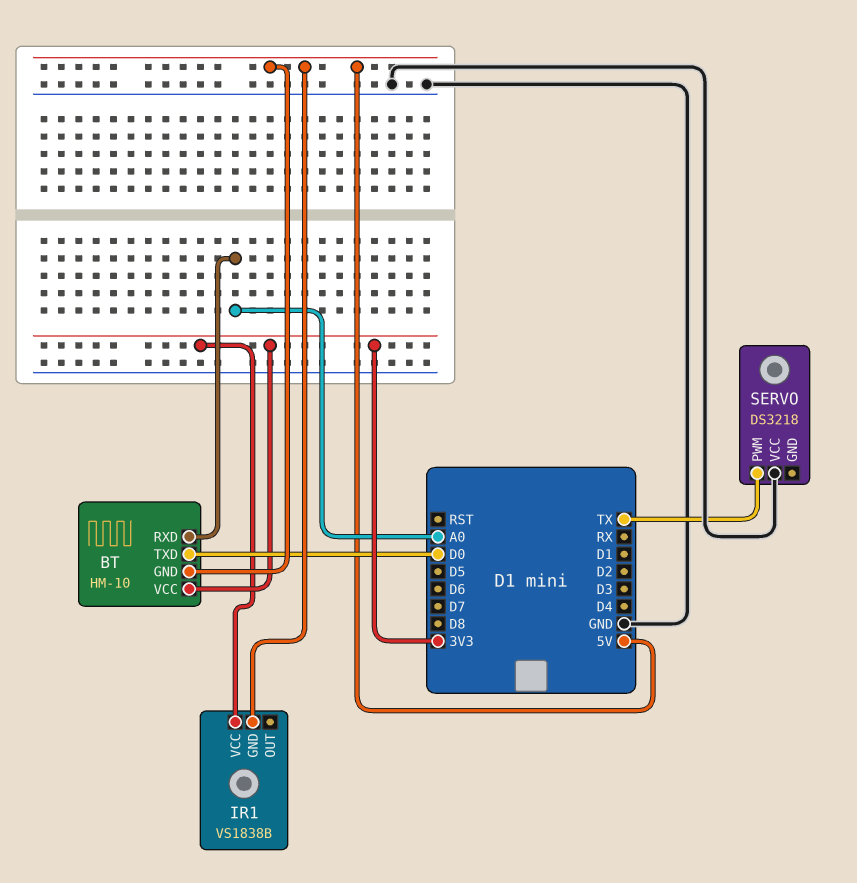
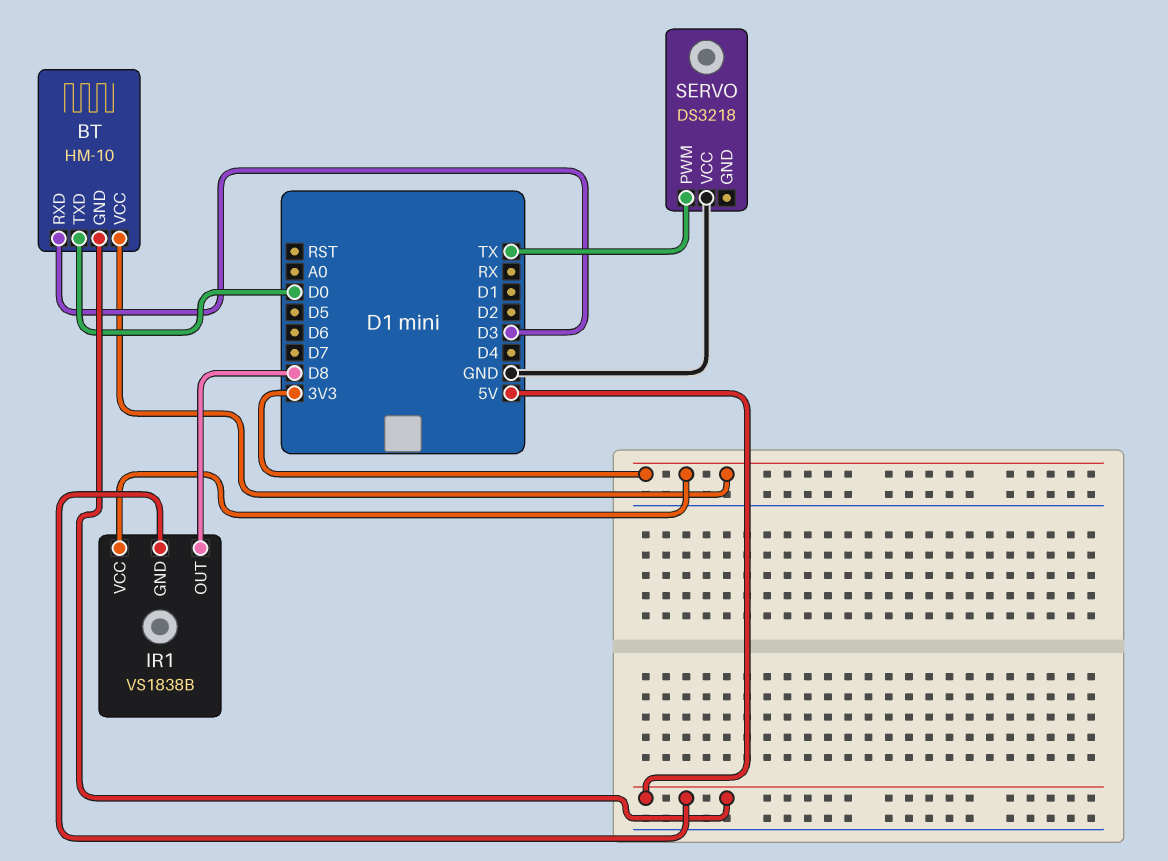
BT pin RXD: A0 -> D3
IR1 pin OUT: none -> D8

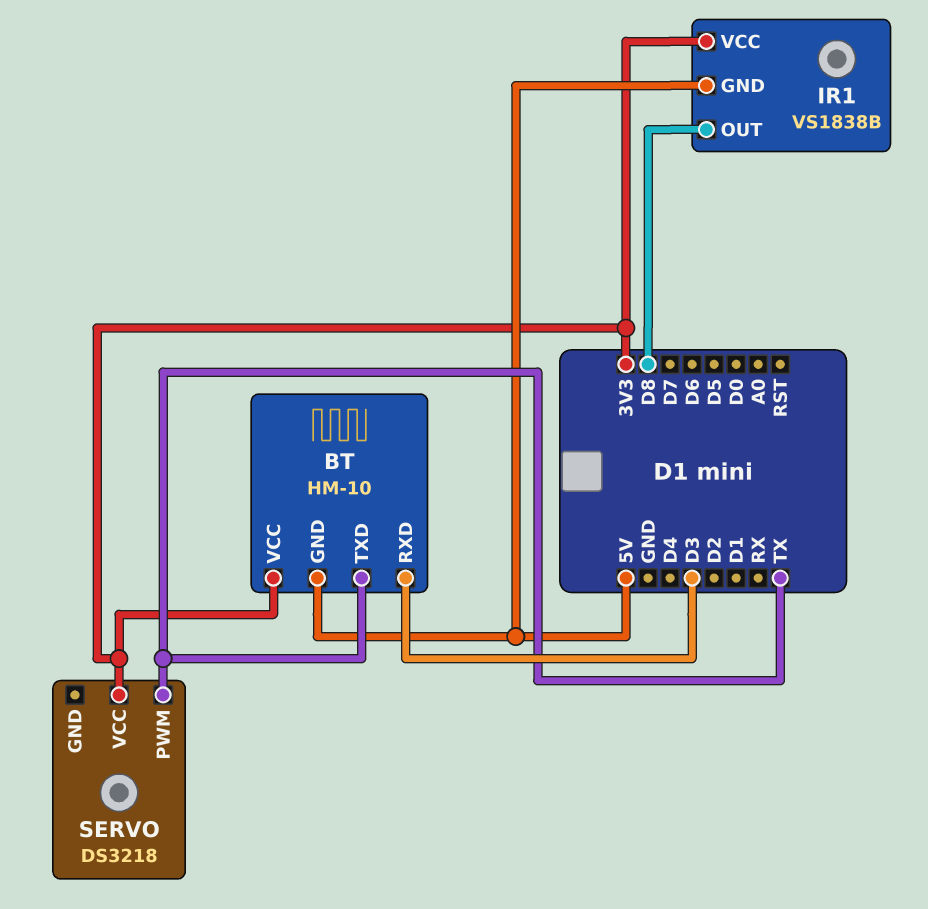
BT pin TXD: D0 -> TX
SERVO pin VCC: GND -> 3V3

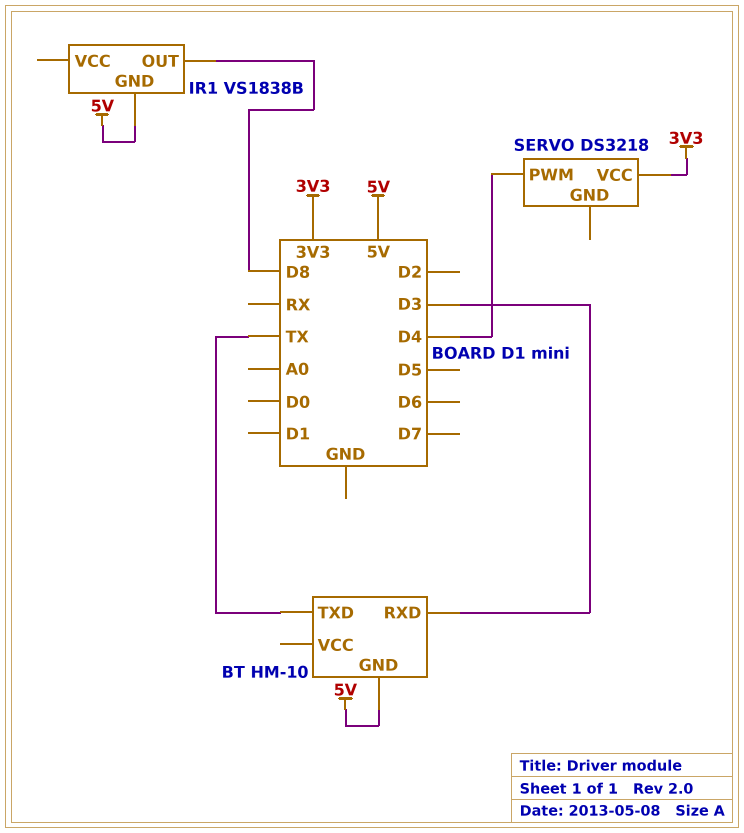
BT pin VCC: 3V3 -> none
IR1 pin VCC: 3V3 -> none
SERVO pin PWM: TX -> D4

